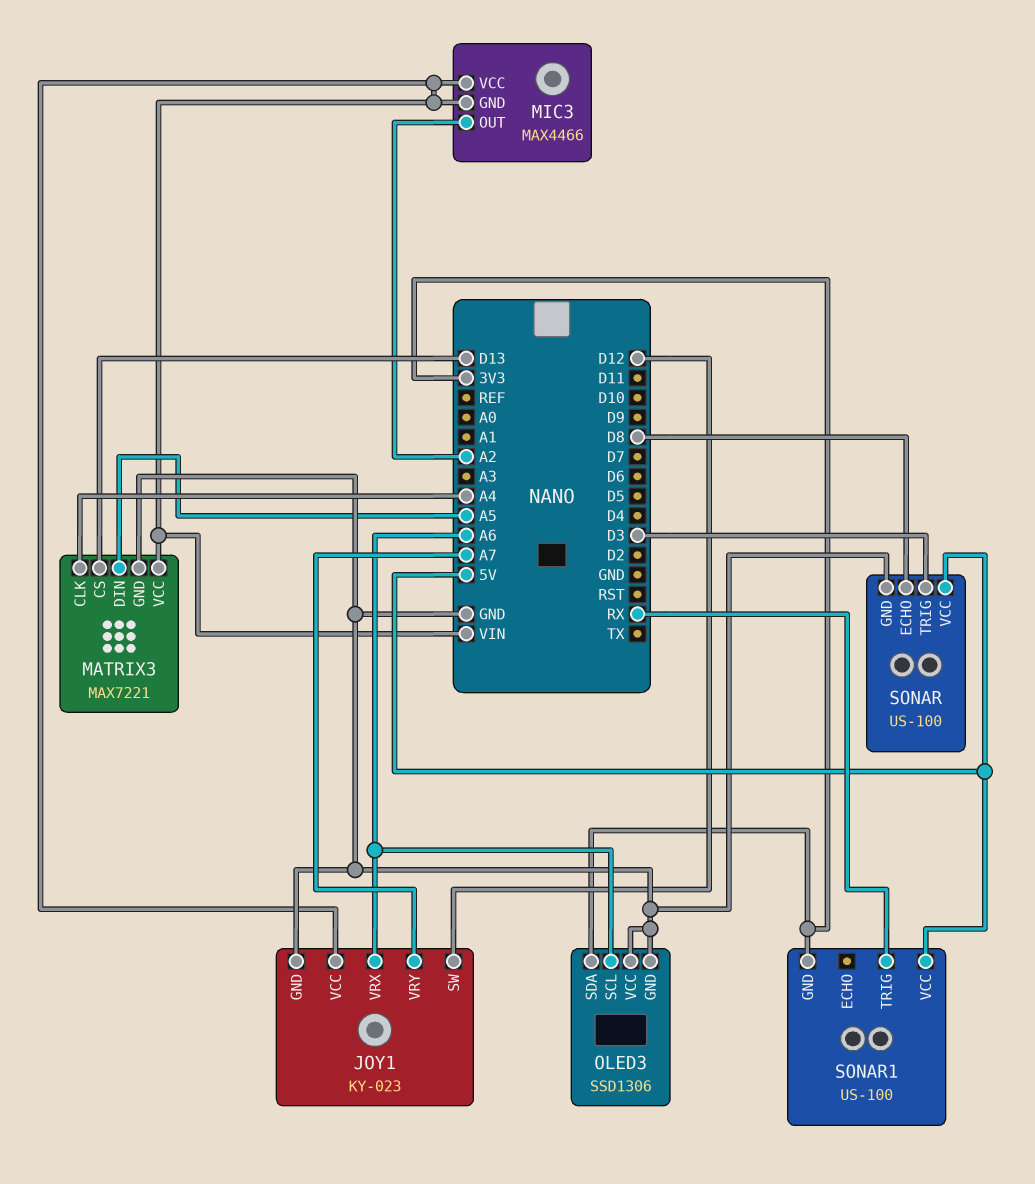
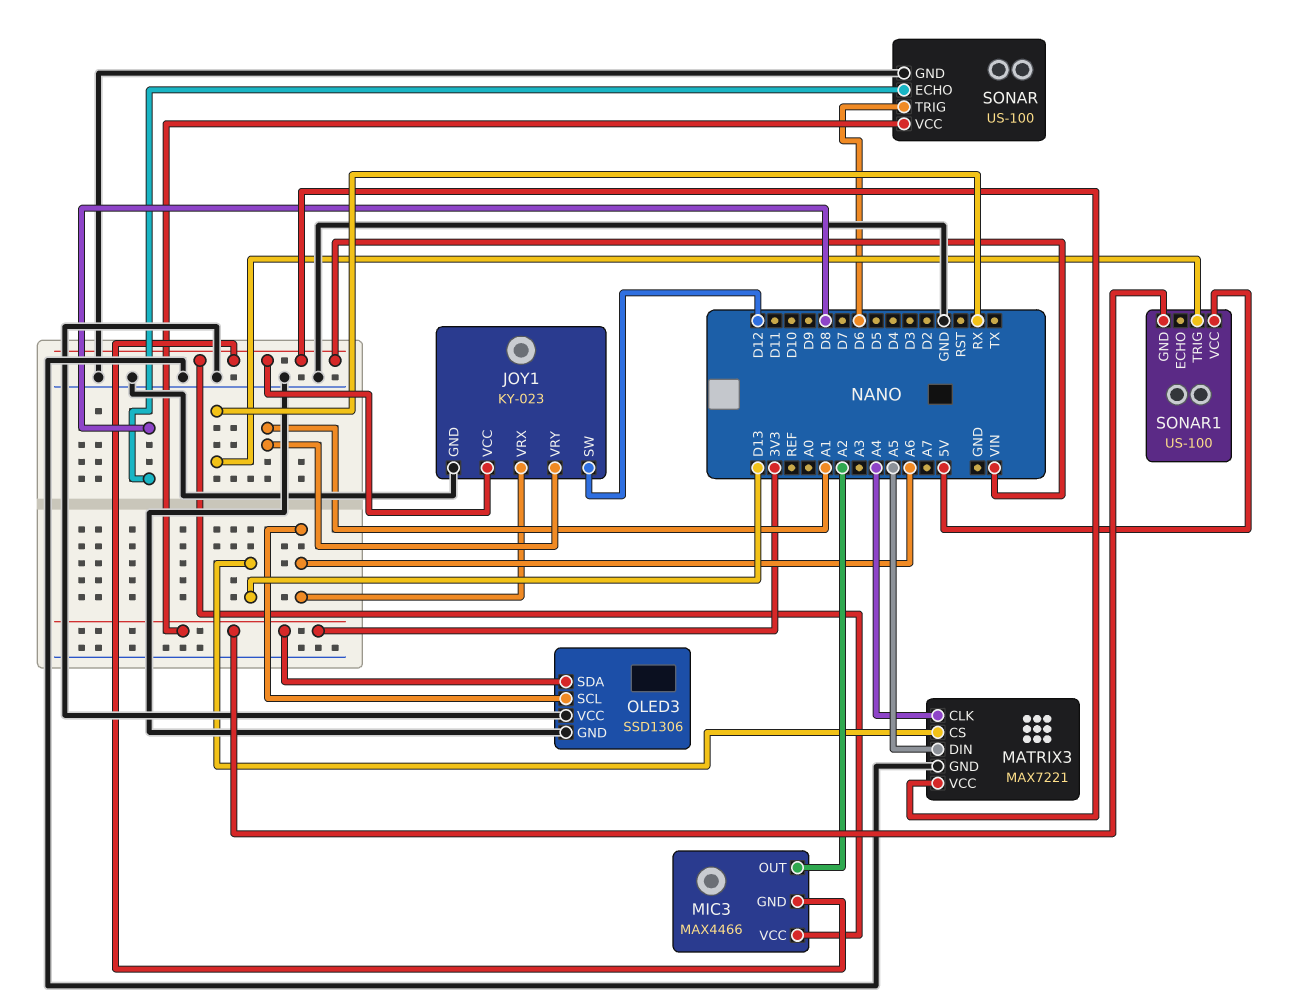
JOY1 pin VRY: A7 -> A1
SONAR pin TRIG: D3 -> D6
SONAR pin VCC: 5V -> 3V3

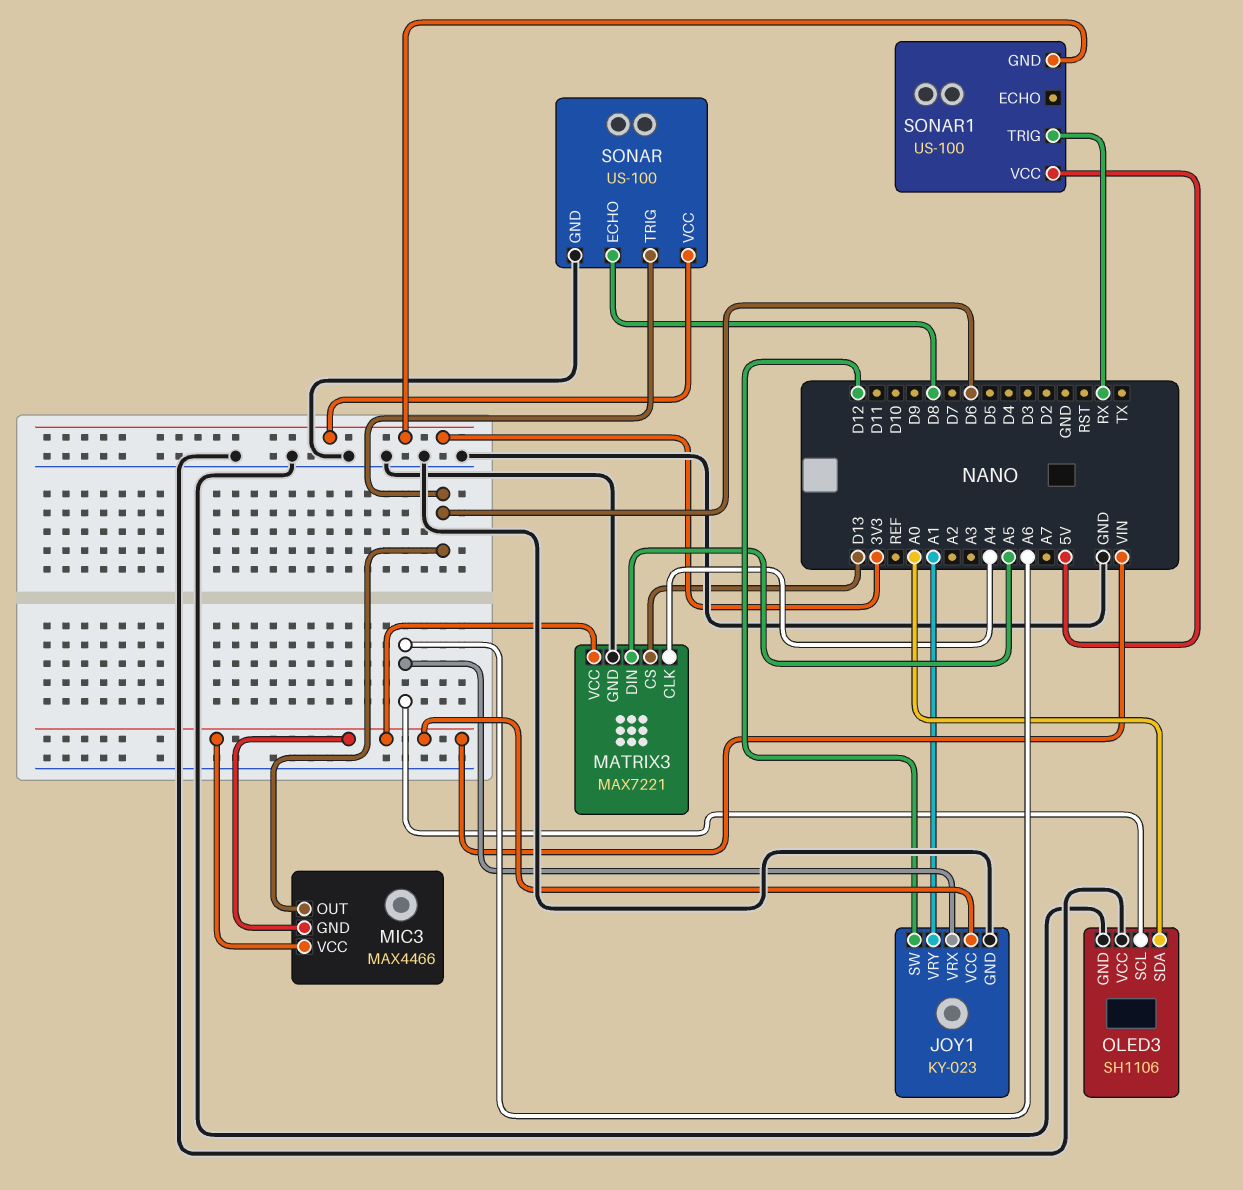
MIC3 pin OUT: A2 -> D6
OLED3: SSD1306 -> SH1106
OLED3 pin SDA: 3V3 -> A0

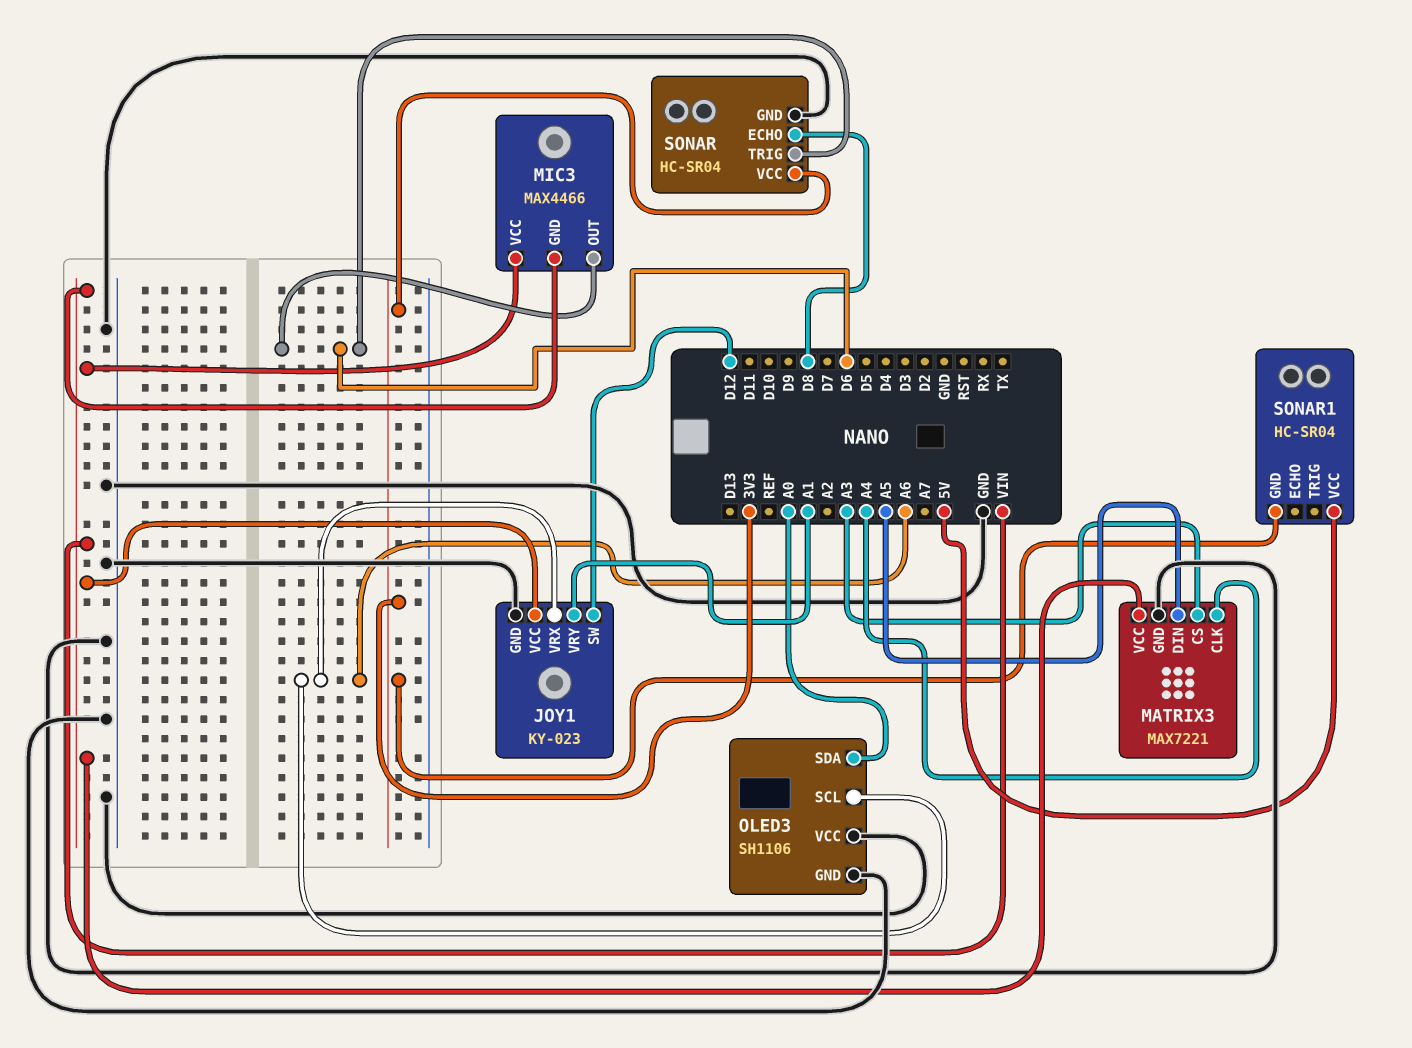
MATRIX3 pin CS: D13 -> A3
SONAR: US-100 -> HC-SR04
SONAR1: US-100 -> HC-SR04
SONAR1 pin TRIG: RX -> none

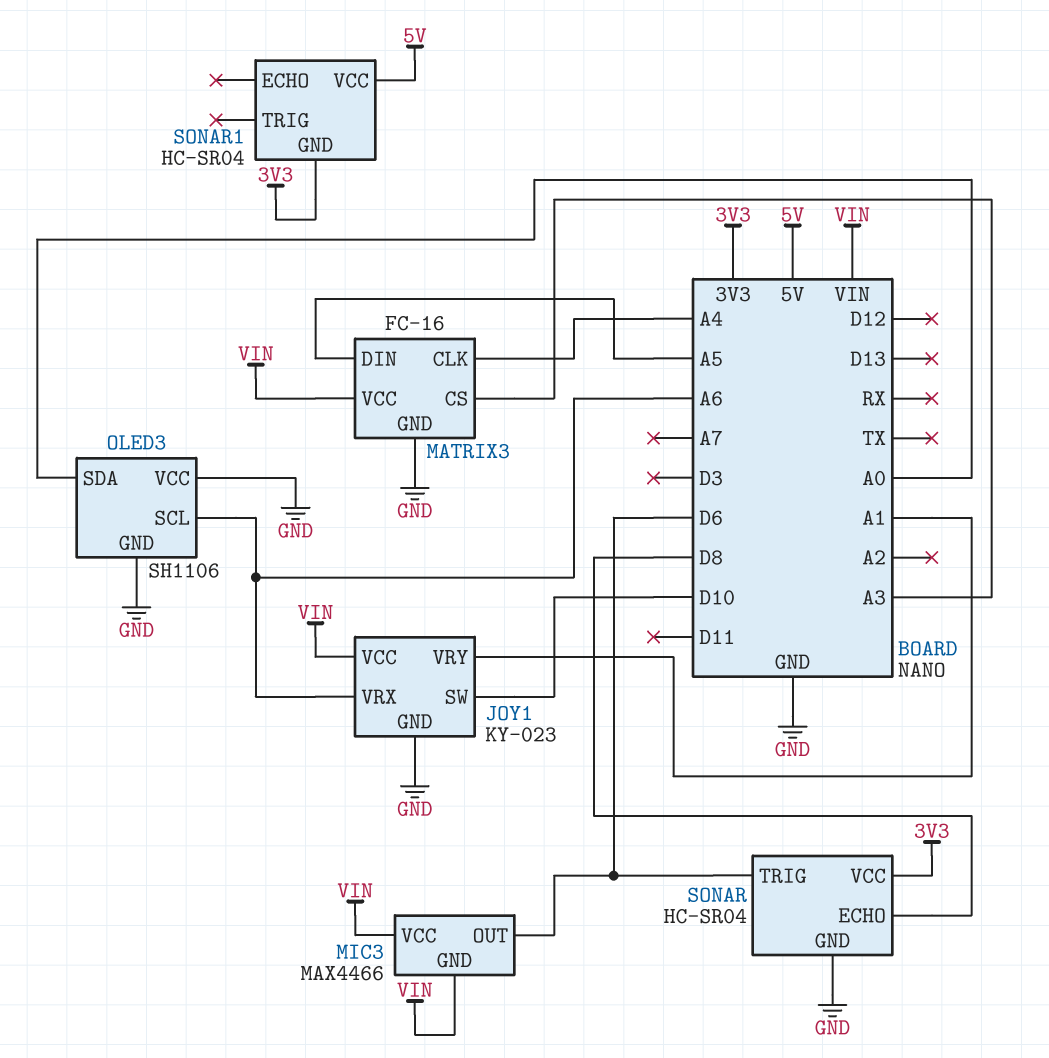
JOY1 pin SW: D12 -> D10
MATRIX3: MAX7221 -> FC-16

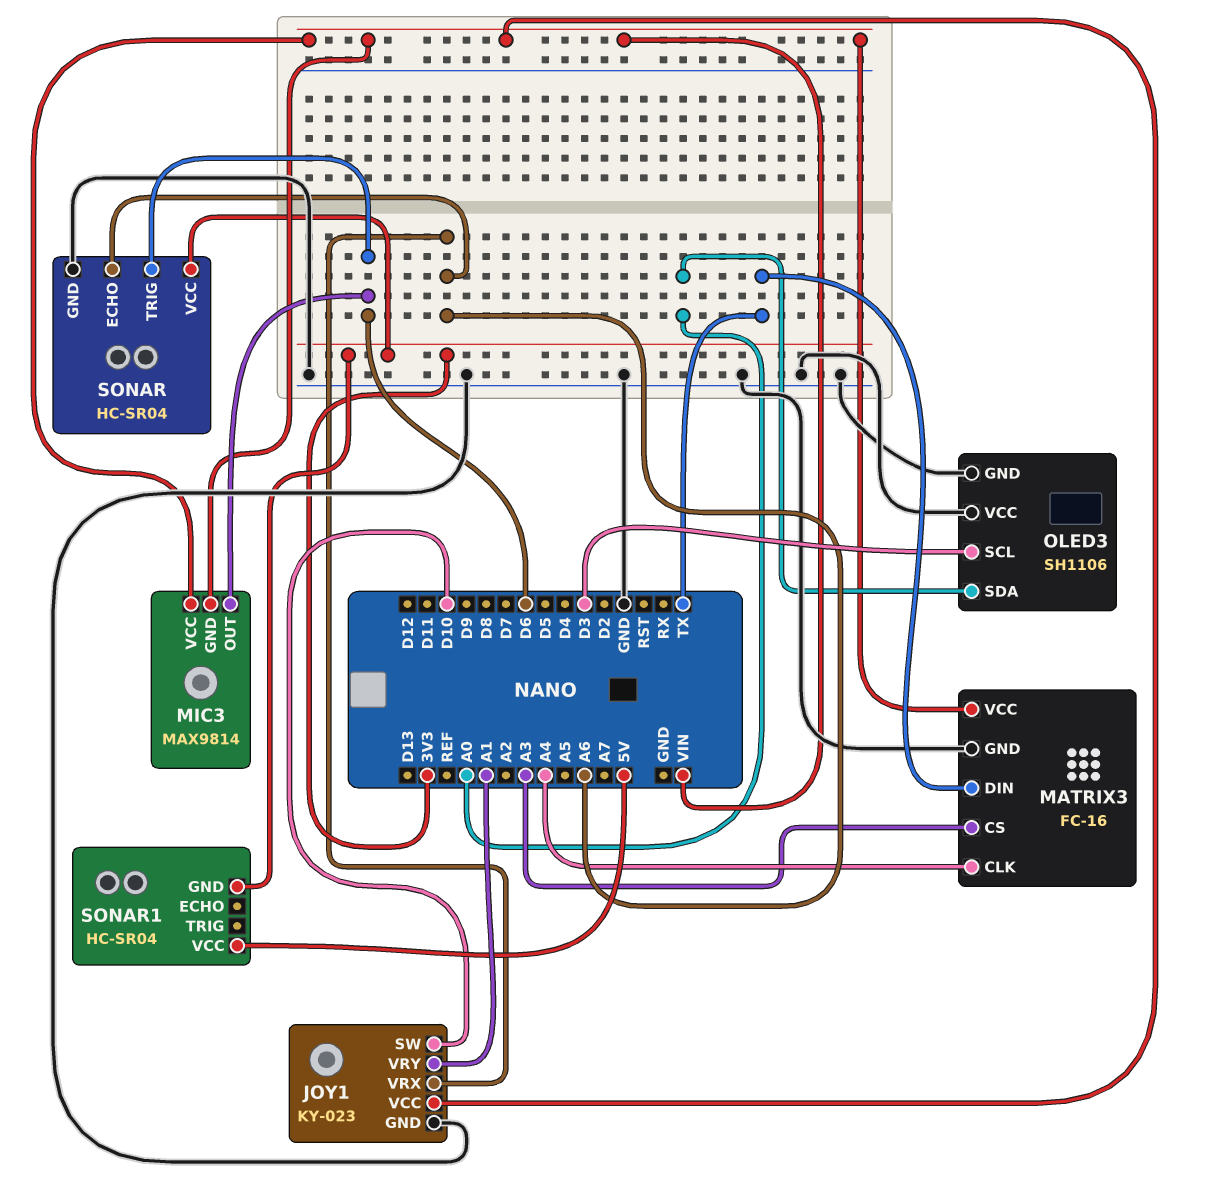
MATRIX3 pin DIN: A5 -> TX
MIC3: MAX4466 -> MAX9814
OLED3 pin SCL: A6 -> D3
SONAR pin ECHO: D8 -> A6

